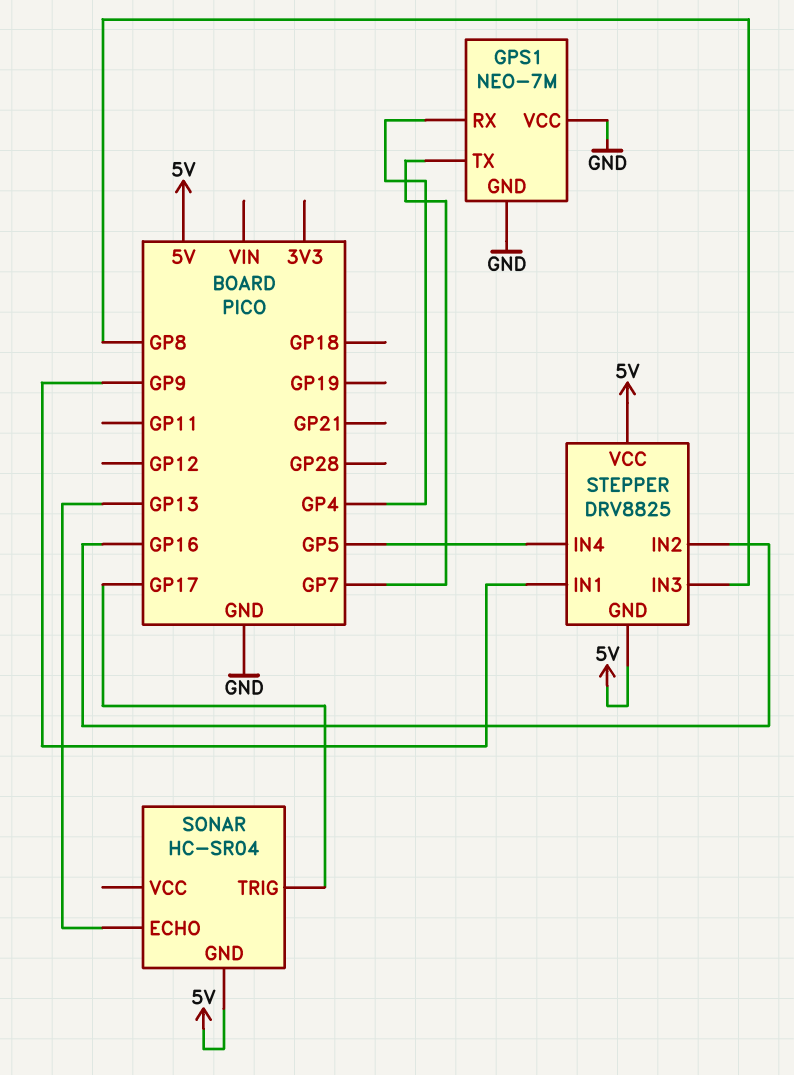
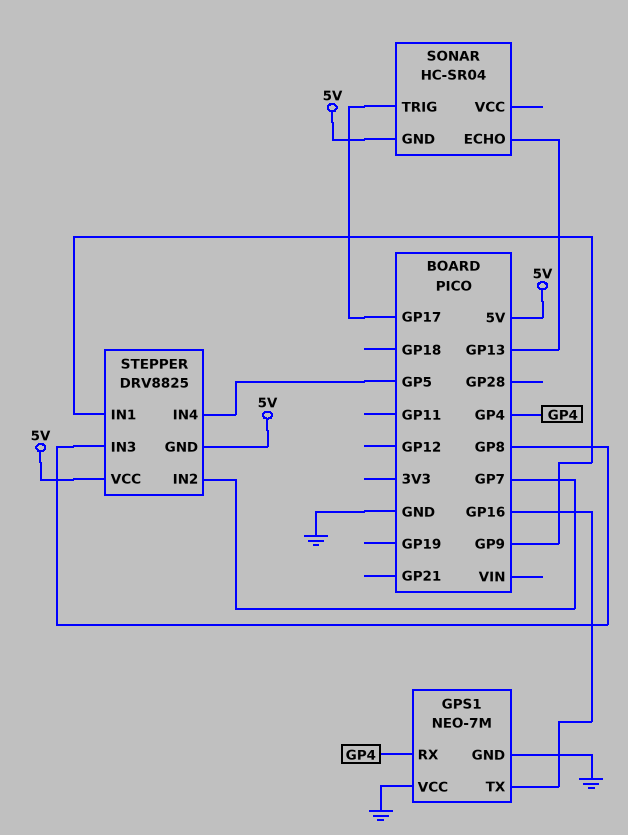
GPS1 pin TX: GP7 -> GP16
STEPPER pin IN2: GP16 -> GP7

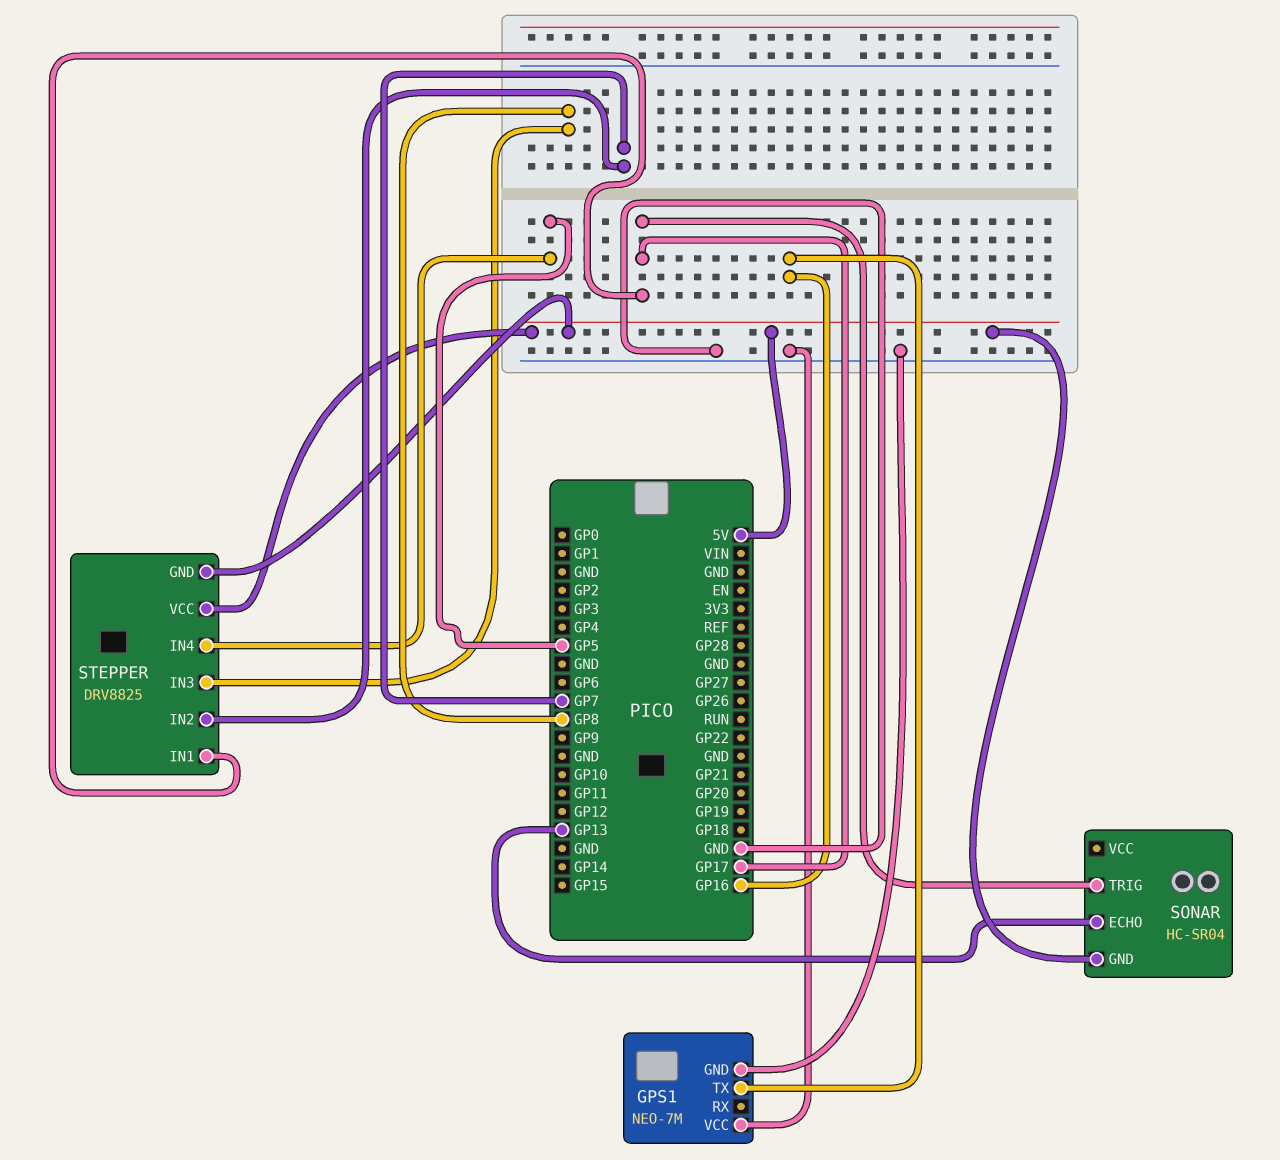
GPS1 pin RX: GP4 -> none
STEPPER pin IN1: GP9 -> GP17

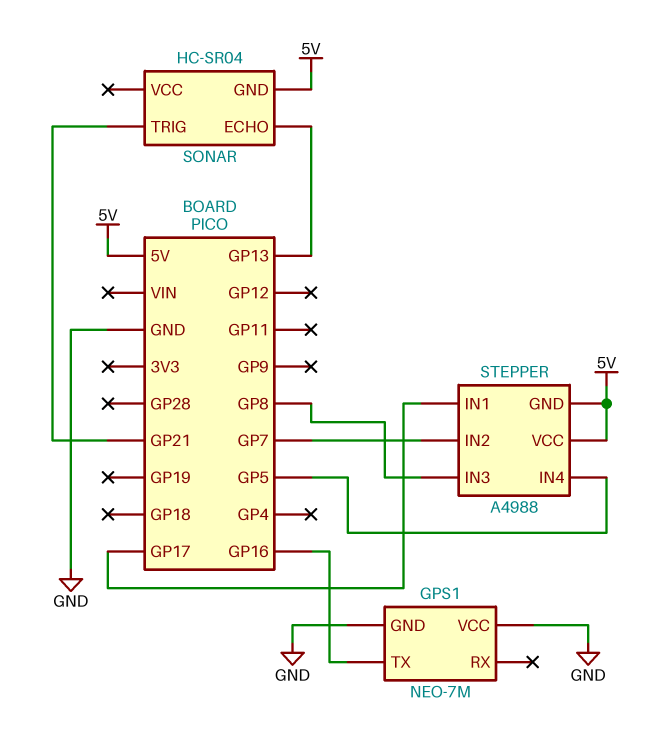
SONAR pin TRIG: GP17 -> GP21
STEPPER: DRV8825 -> A4988

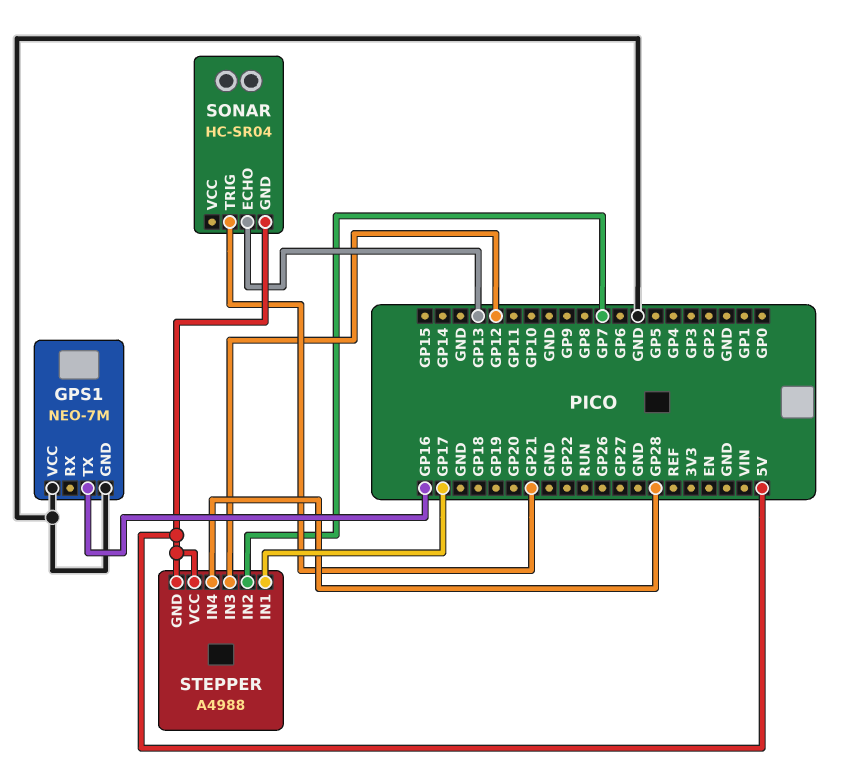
STEPPER pin IN3: GP8 -> GP12
STEPPER pin IN4: GP5 -> GP28

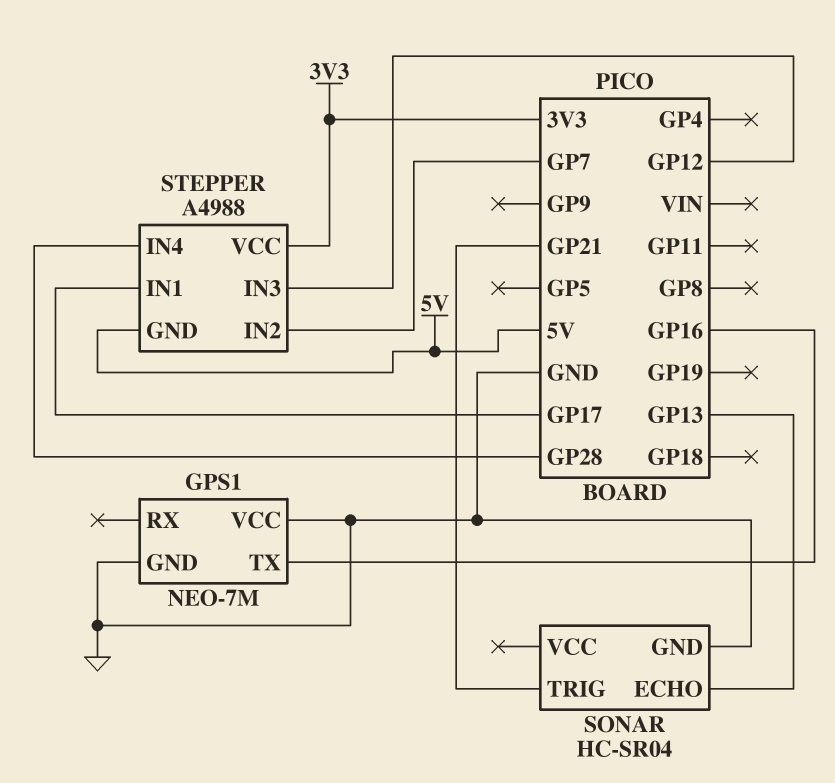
SONAR pin GND: 5V -> GND
STEPPER pin VCC: 5V -> 3V3

